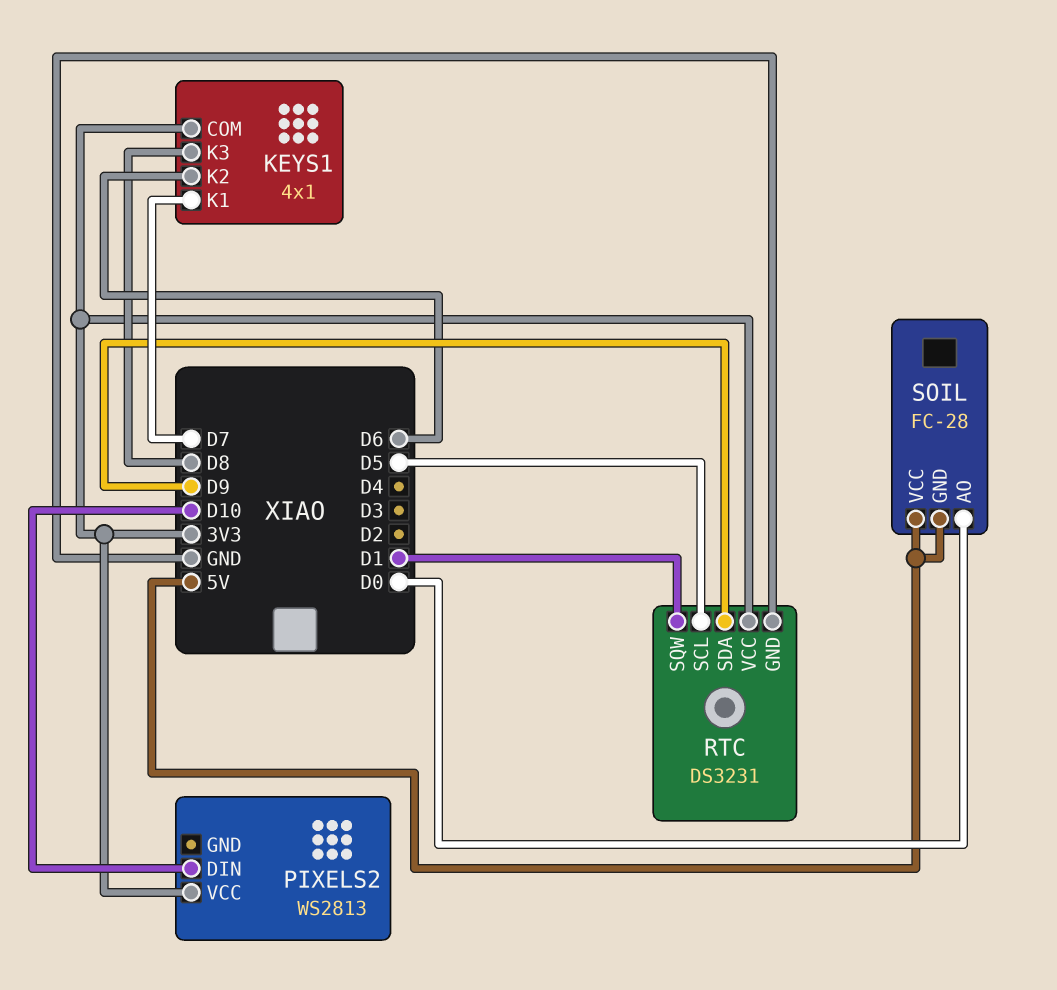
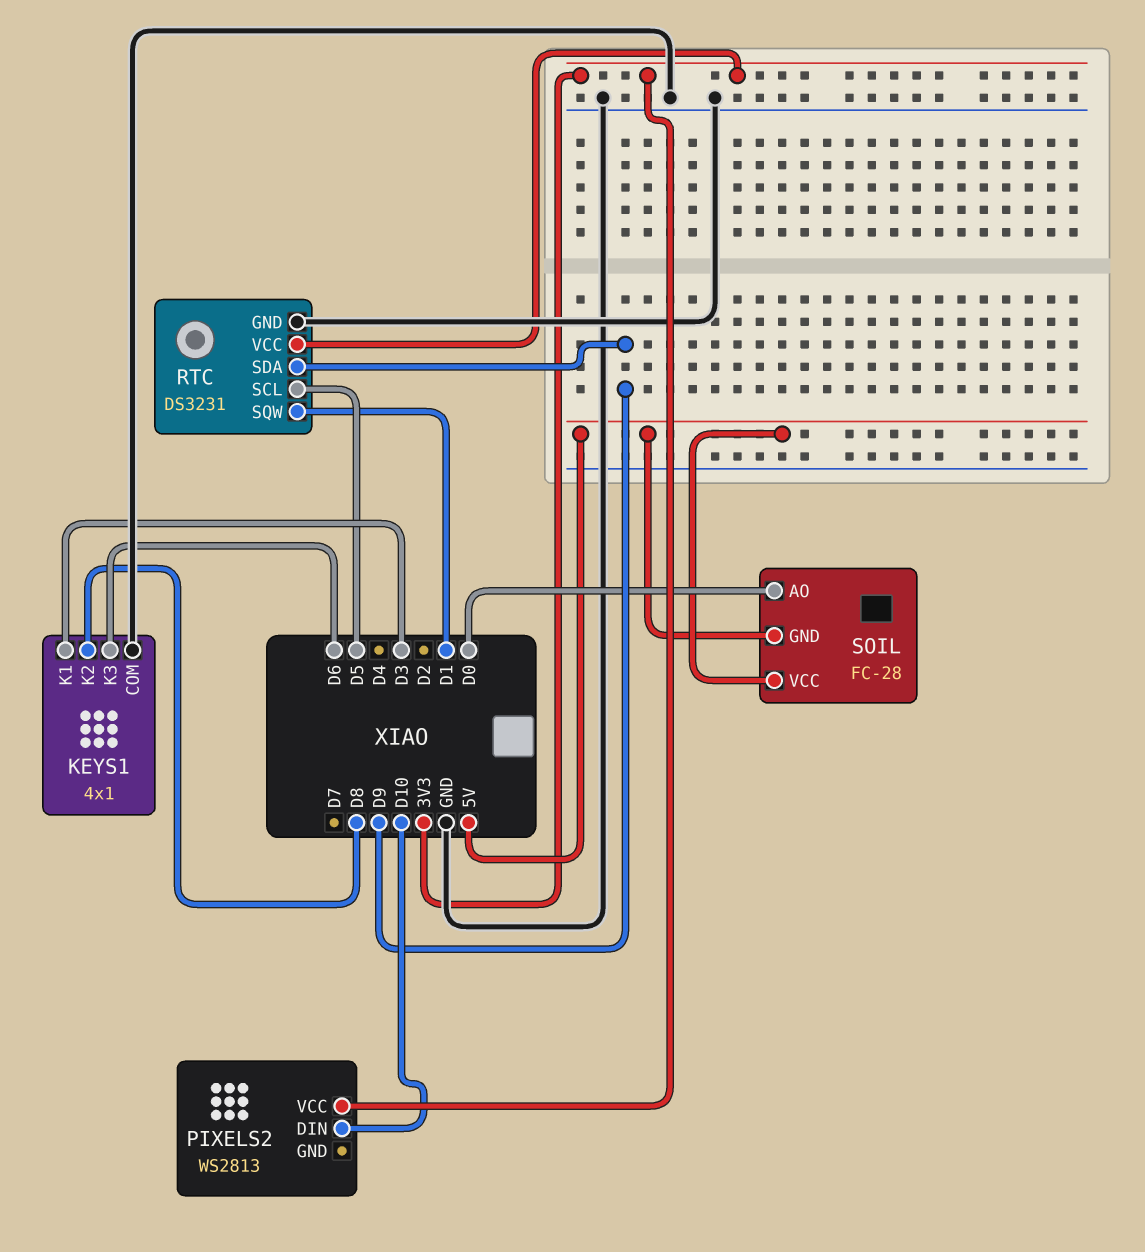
KEYS1 pin COM: 3V3 -> GND
KEYS1 pin K1: D7 -> D3
KEYS1 pin K2: D6 -> D8
KEYS1 pin K3: D8 -> D6

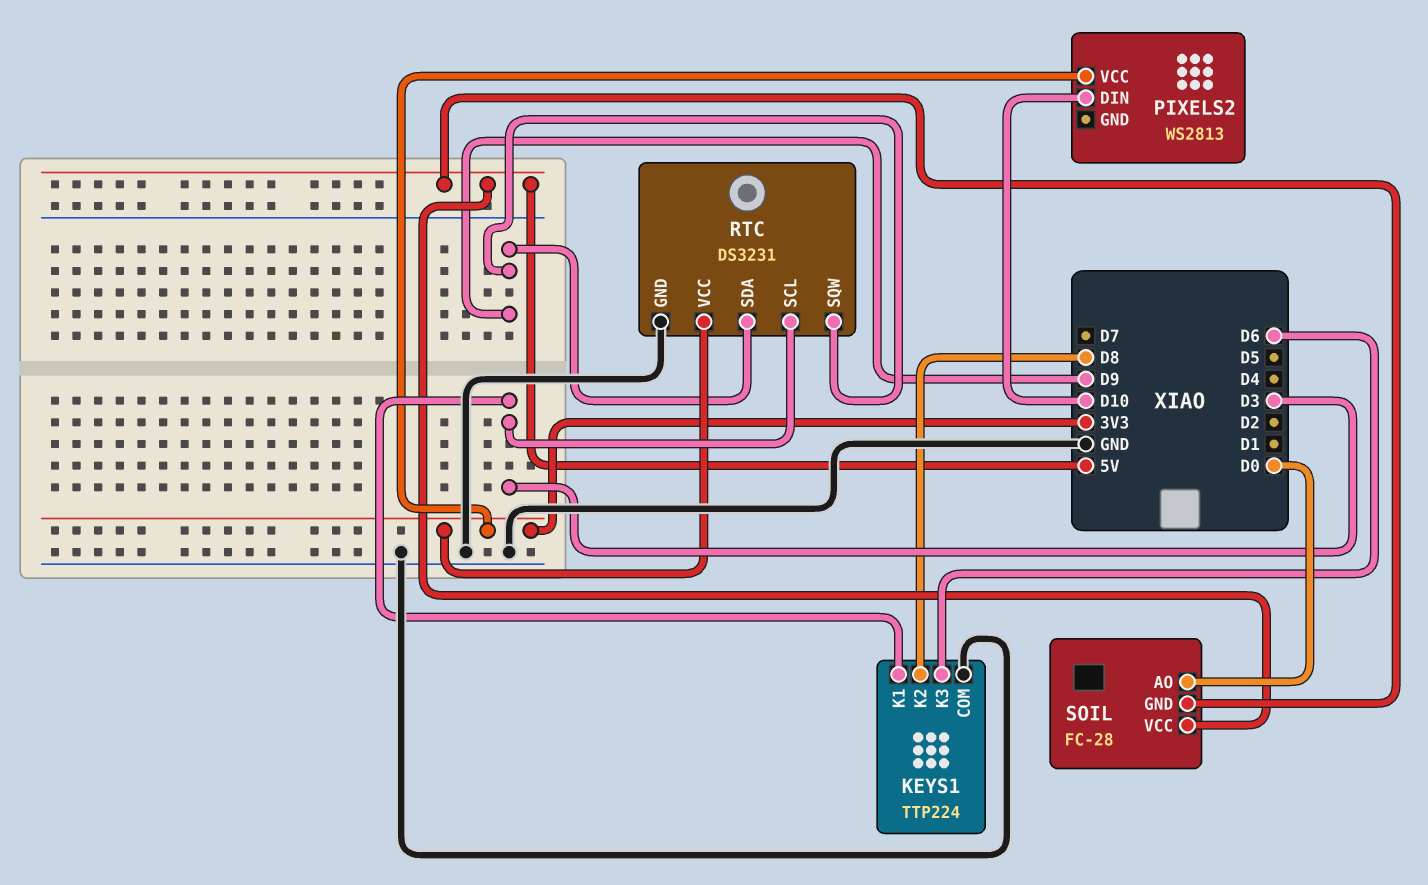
KEYS1: 4x1 -> TTP224
RTC pin SCL: D5 -> D3
RTC pin SQW: D1 -> D9

